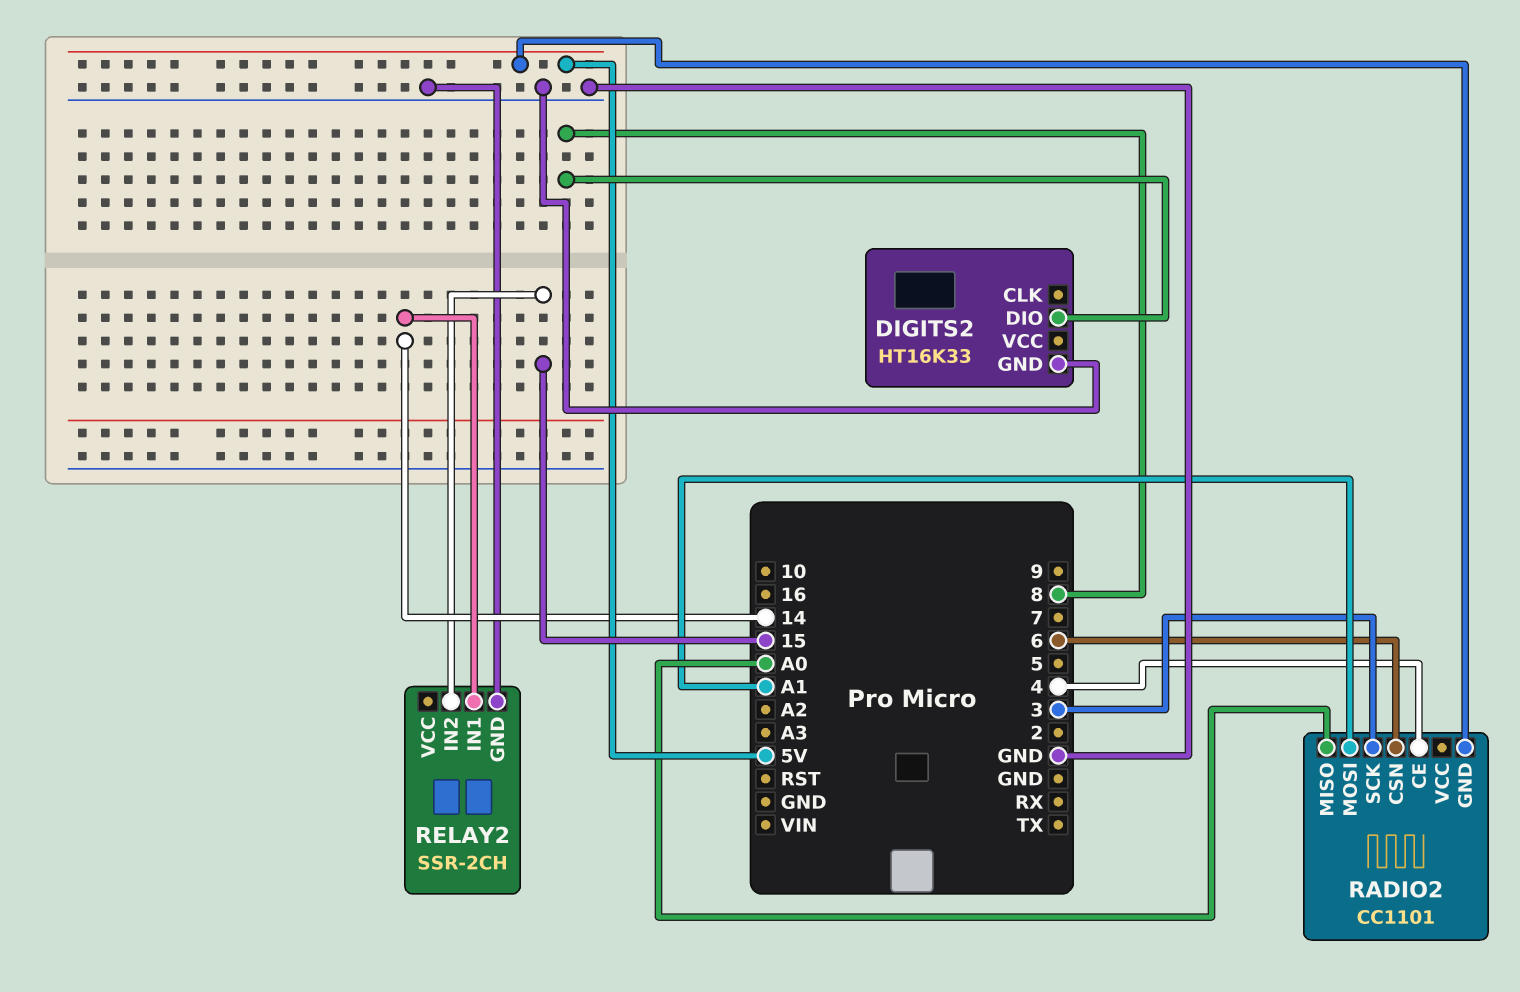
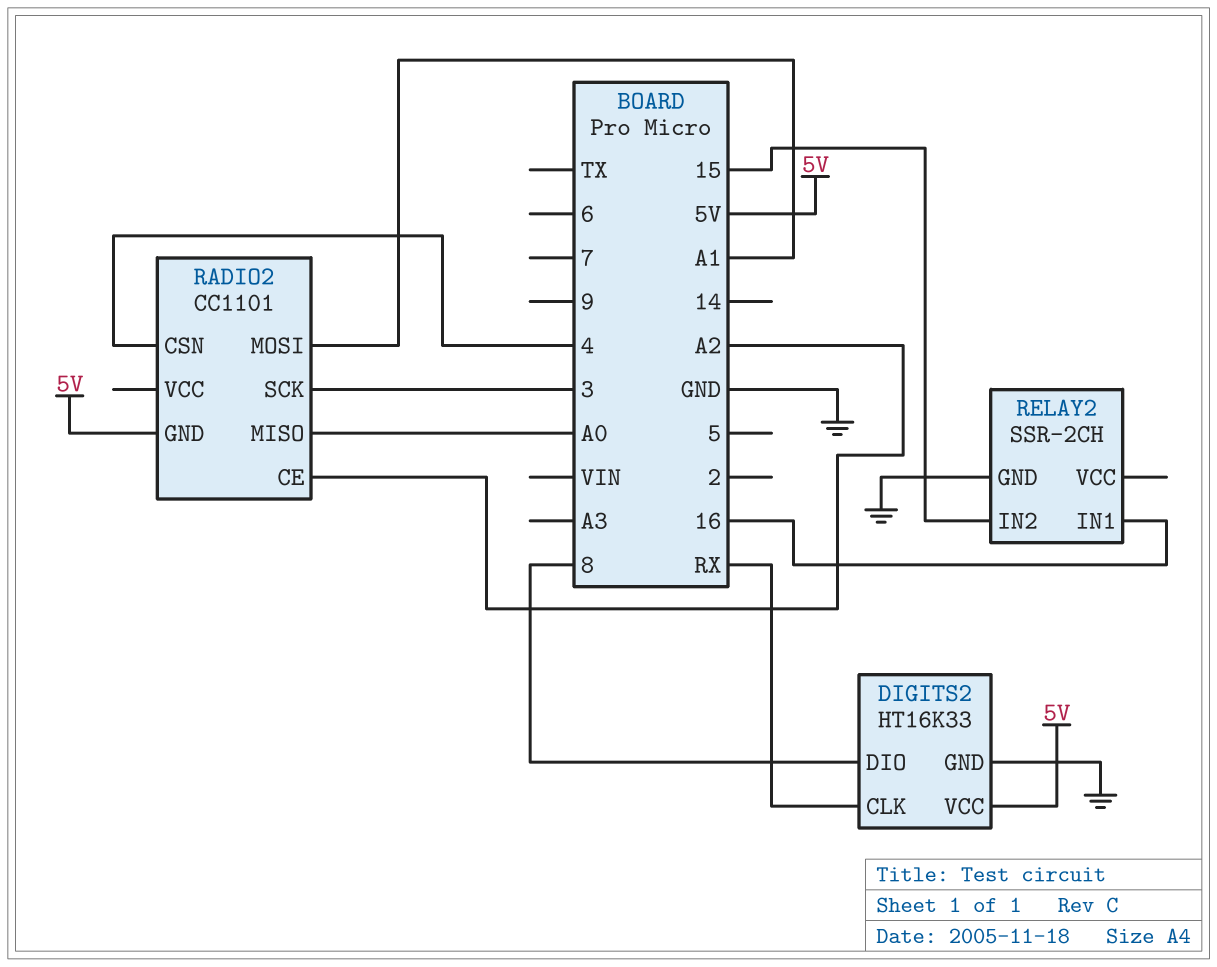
DIGITS2 pin CLK: none -> RX
DIGITS2 pin VCC: none -> 5V
RADIO2 pin CE: 4 -> A2
RADIO2 pin CSN: 6 -> 4
RELAY2 pin IN1: 14 -> 16

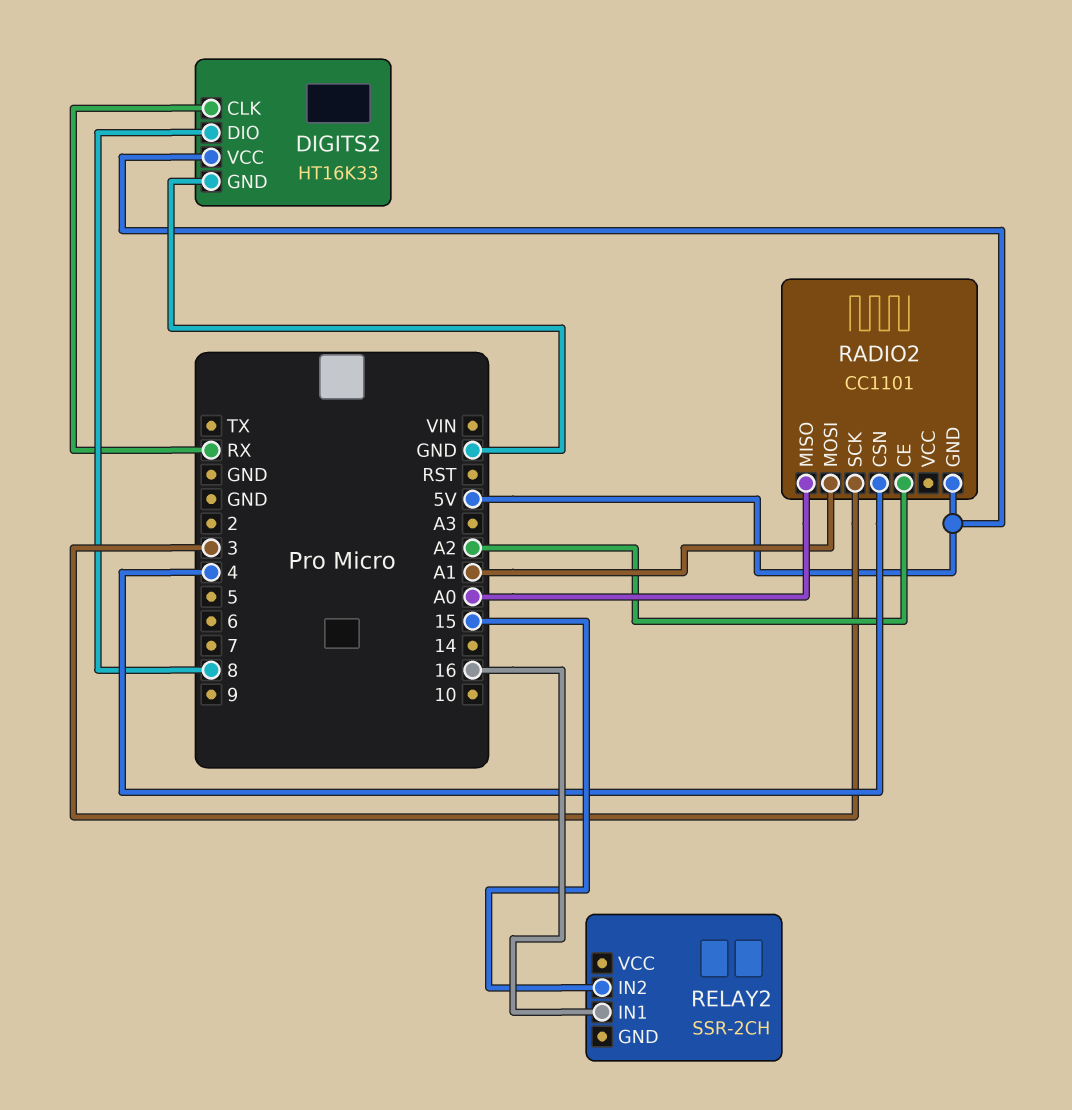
RELAY2 pin GND: GND -> none

